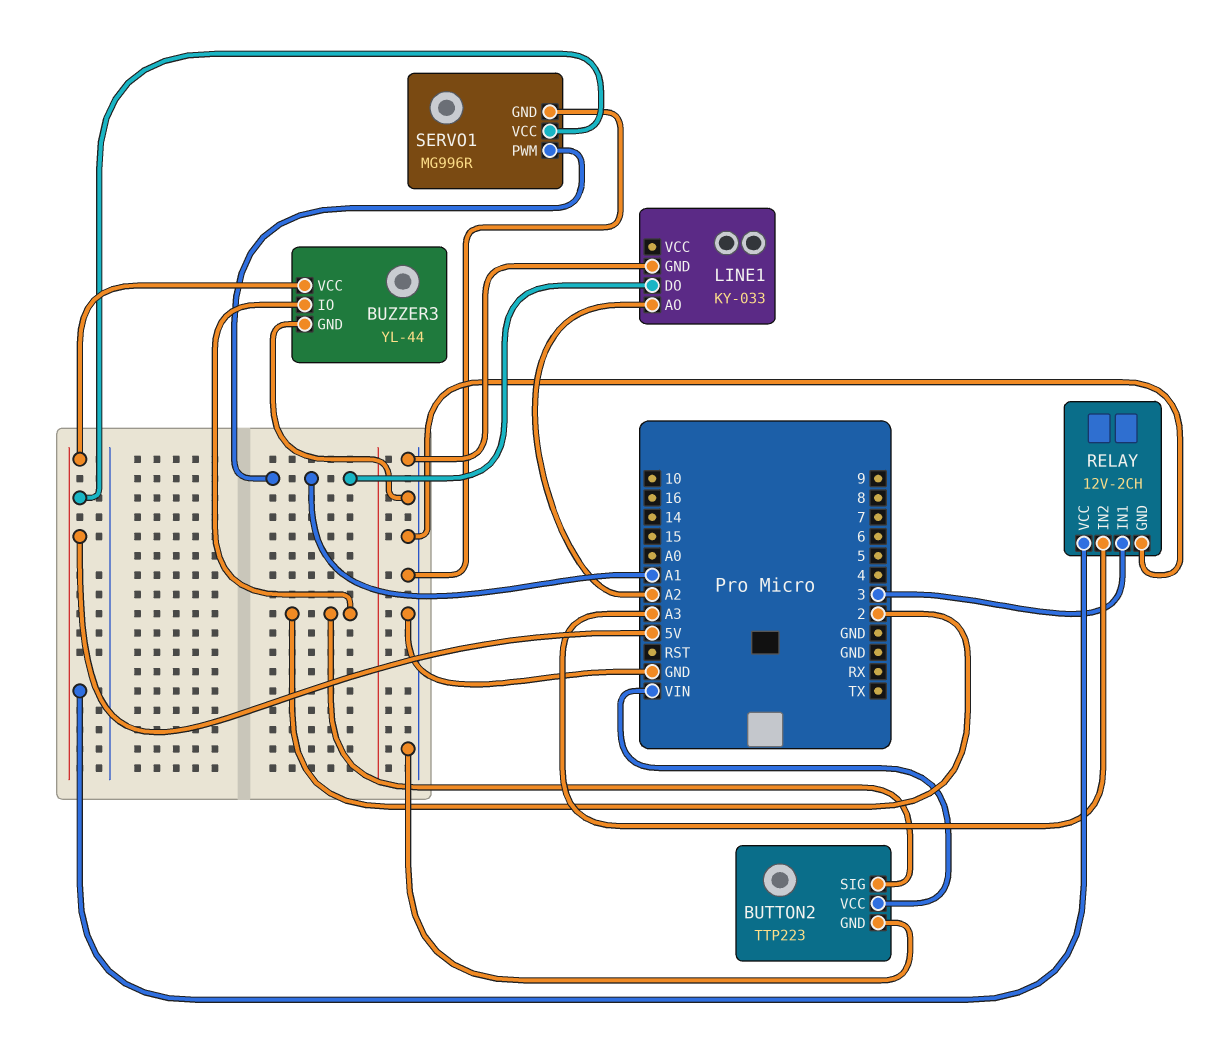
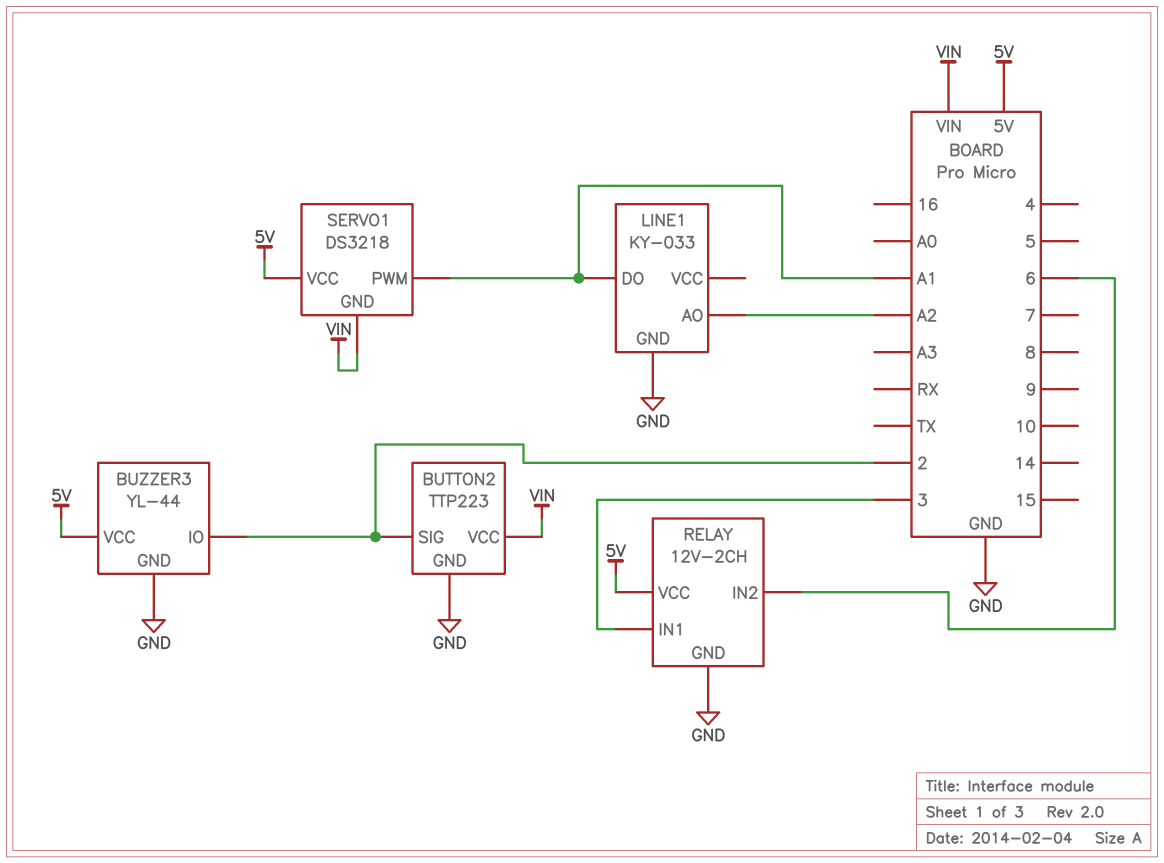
RELAY pin IN2: A3 -> 6
SERVO1: MG996R -> DS3218
SERVO1 pin GND: GND -> VIN

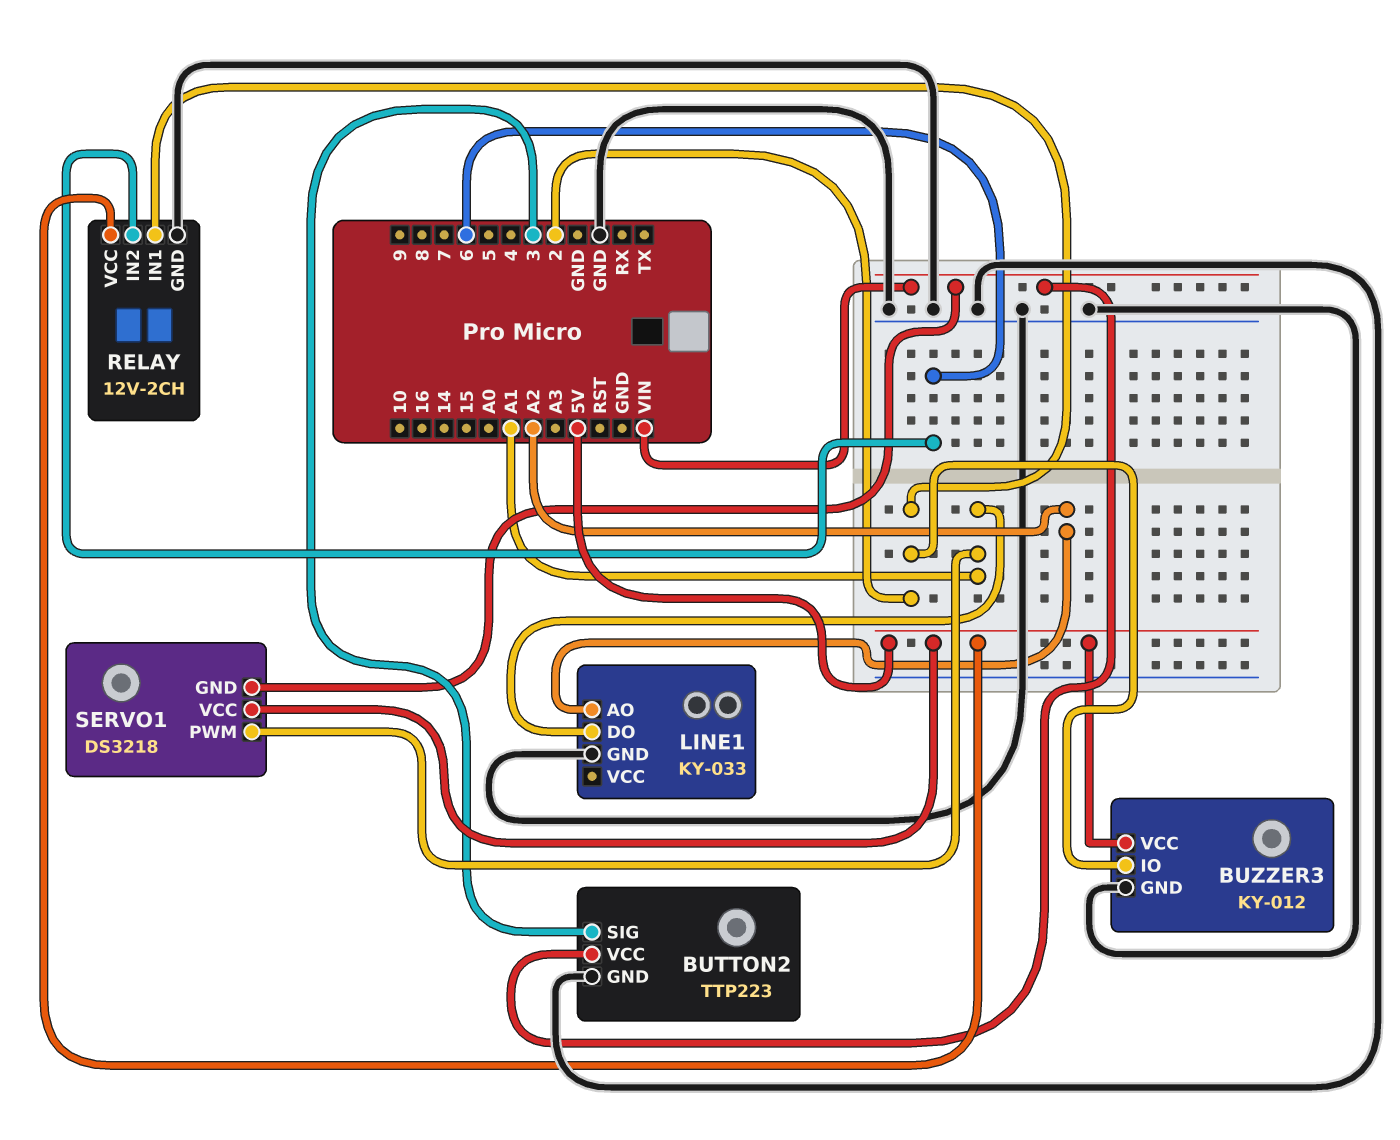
BUTTON2 pin SIG: 2 -> 3
BUZZER3: YL-44 -> KY-012
RELAY pin IN1: 3 -> 2

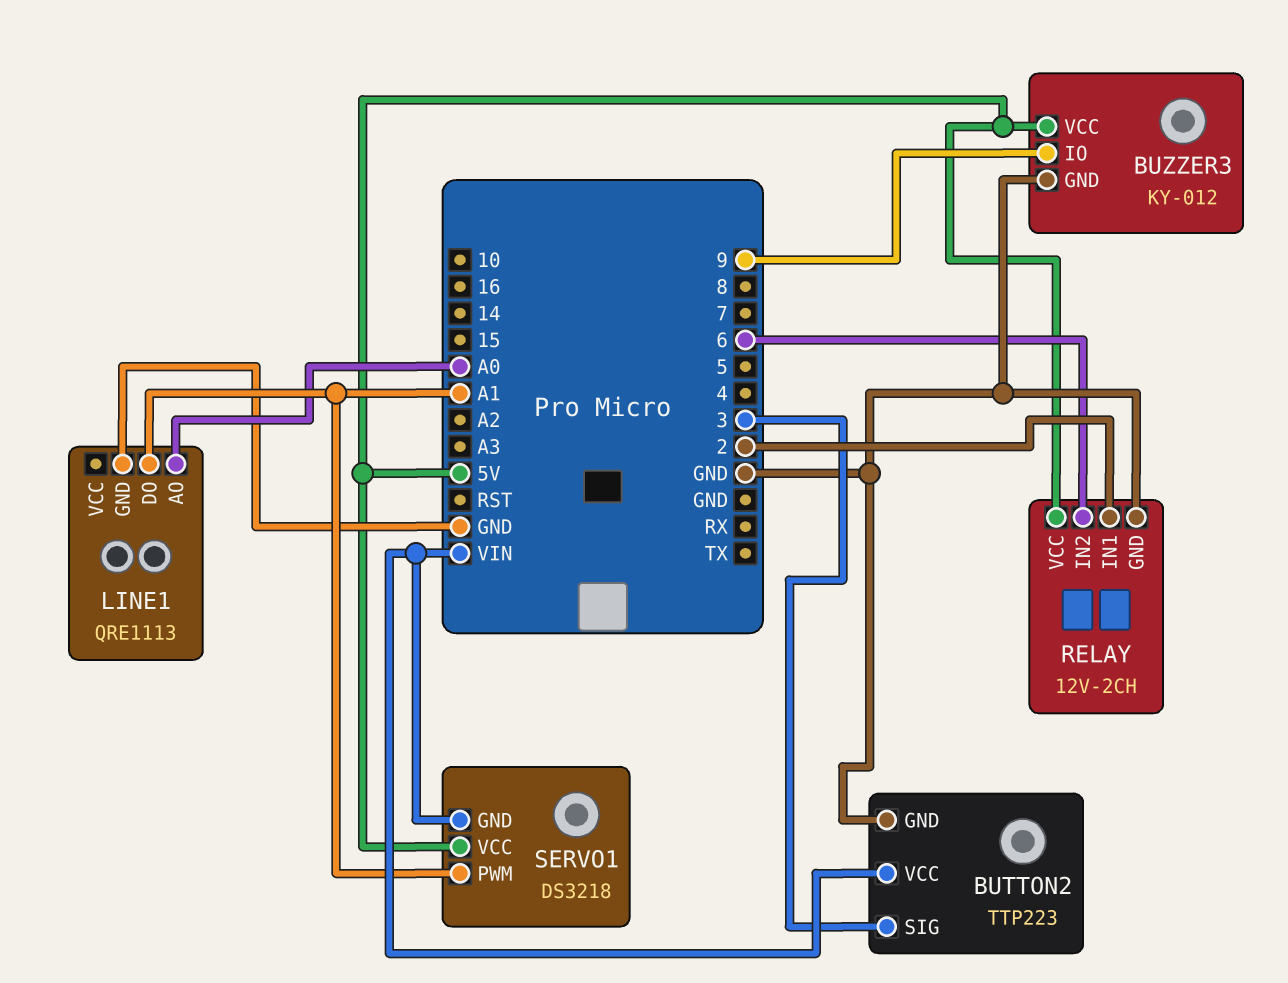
BUZZER3 pin IO: 2 -> 9
LINE1: KY-033 -> QRE1113
LINE1 pin AO: A2 -> A0

